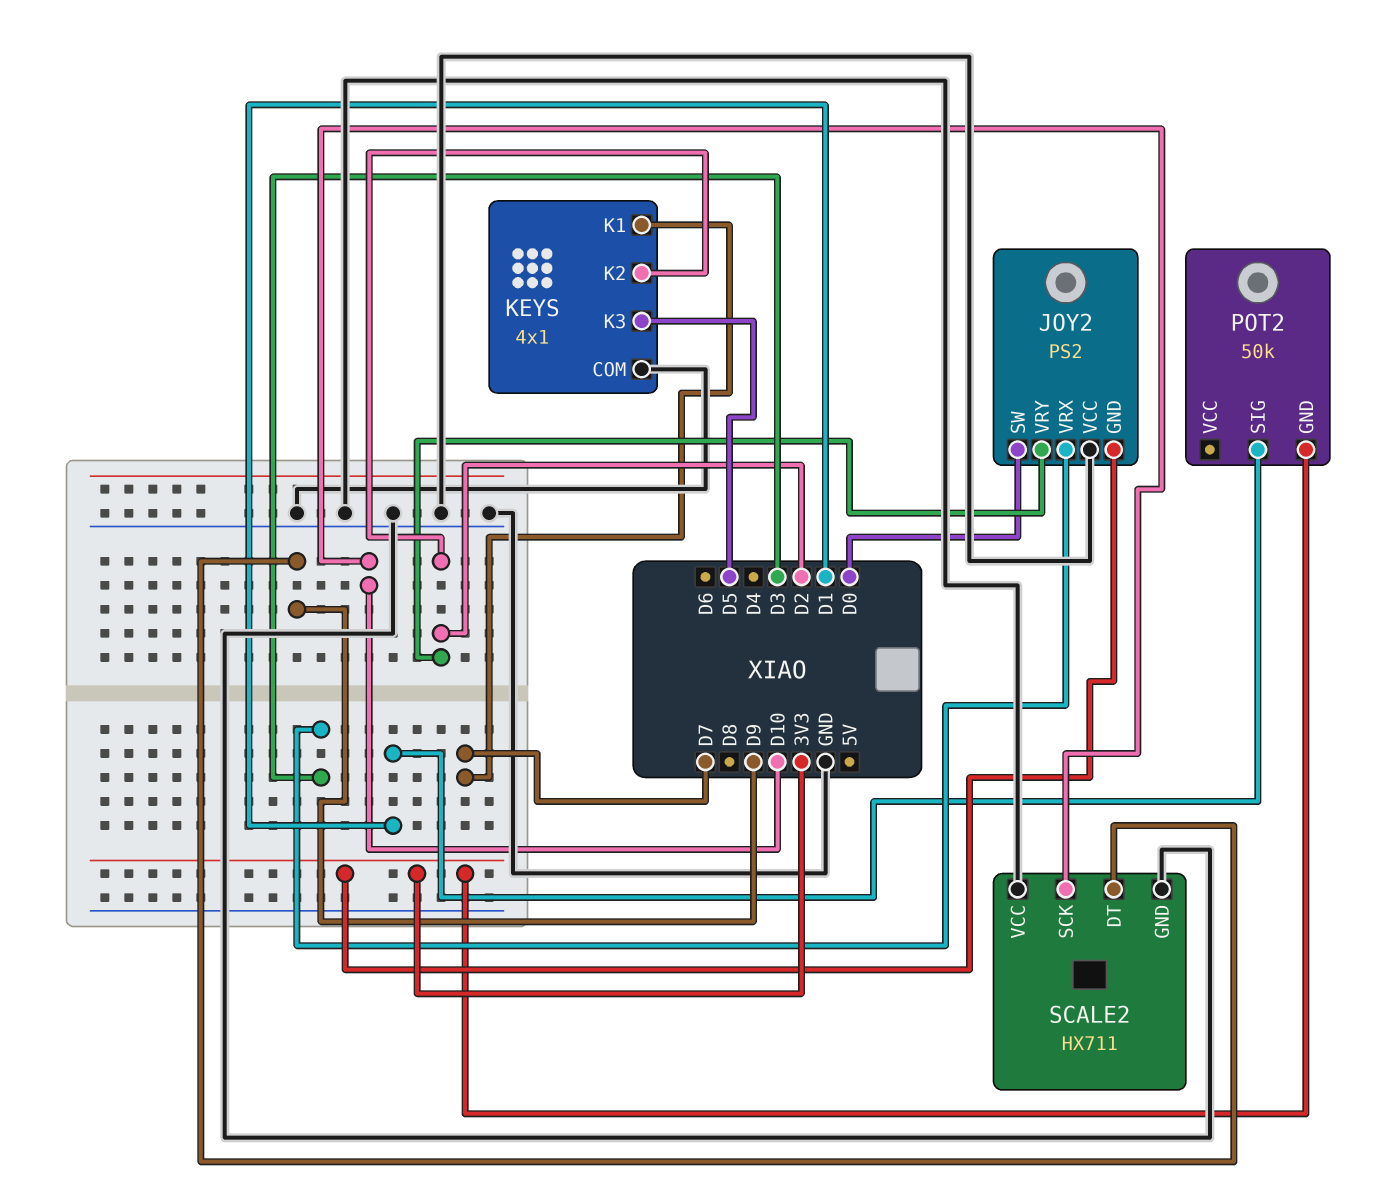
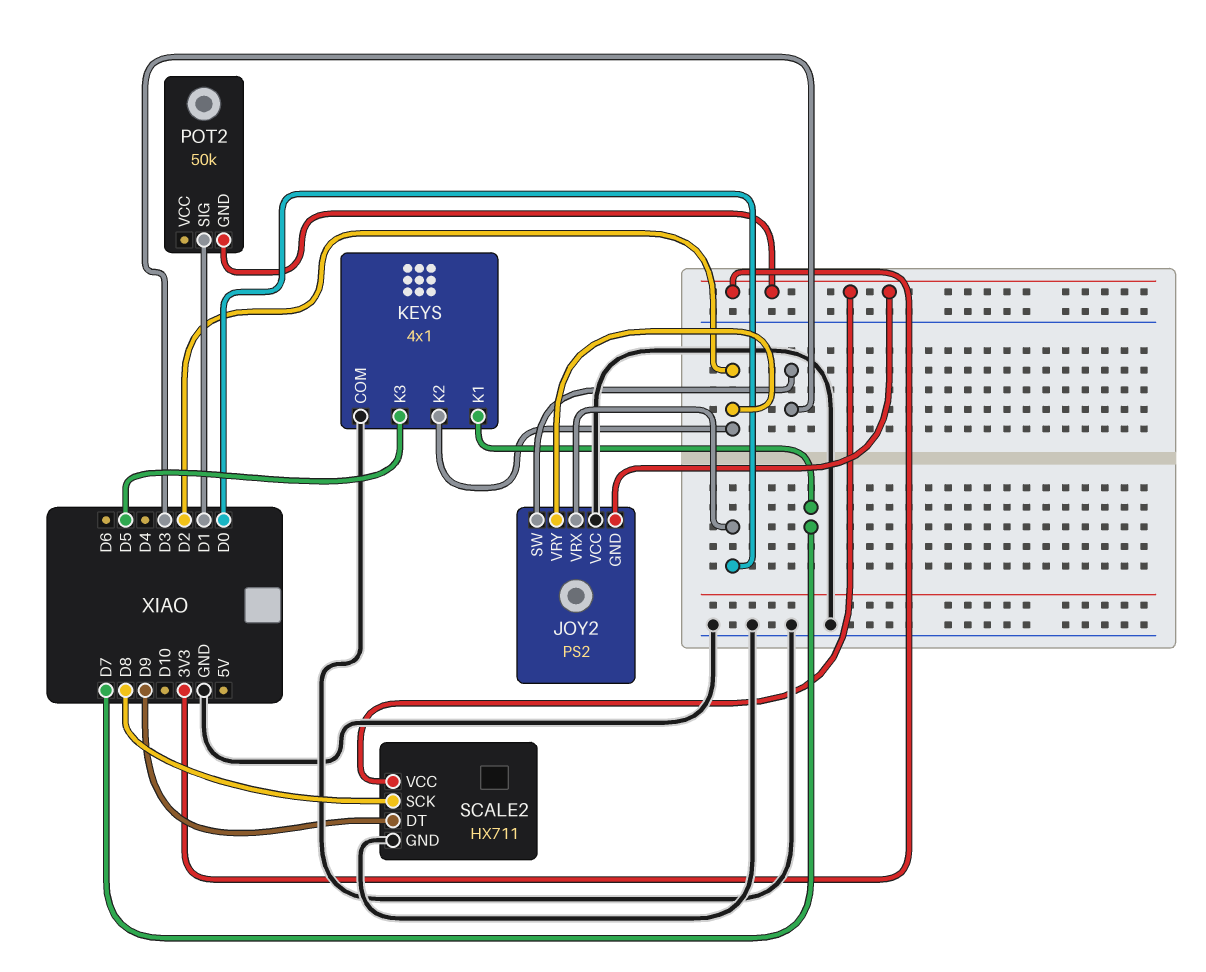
JOY2 pin SW: D0 -> D3
JOY2 pin VRX: D3 -> D0
SCALE2 pin SCK: D10 -> D8
SCALE2 pin VCC: GND -> 3V3

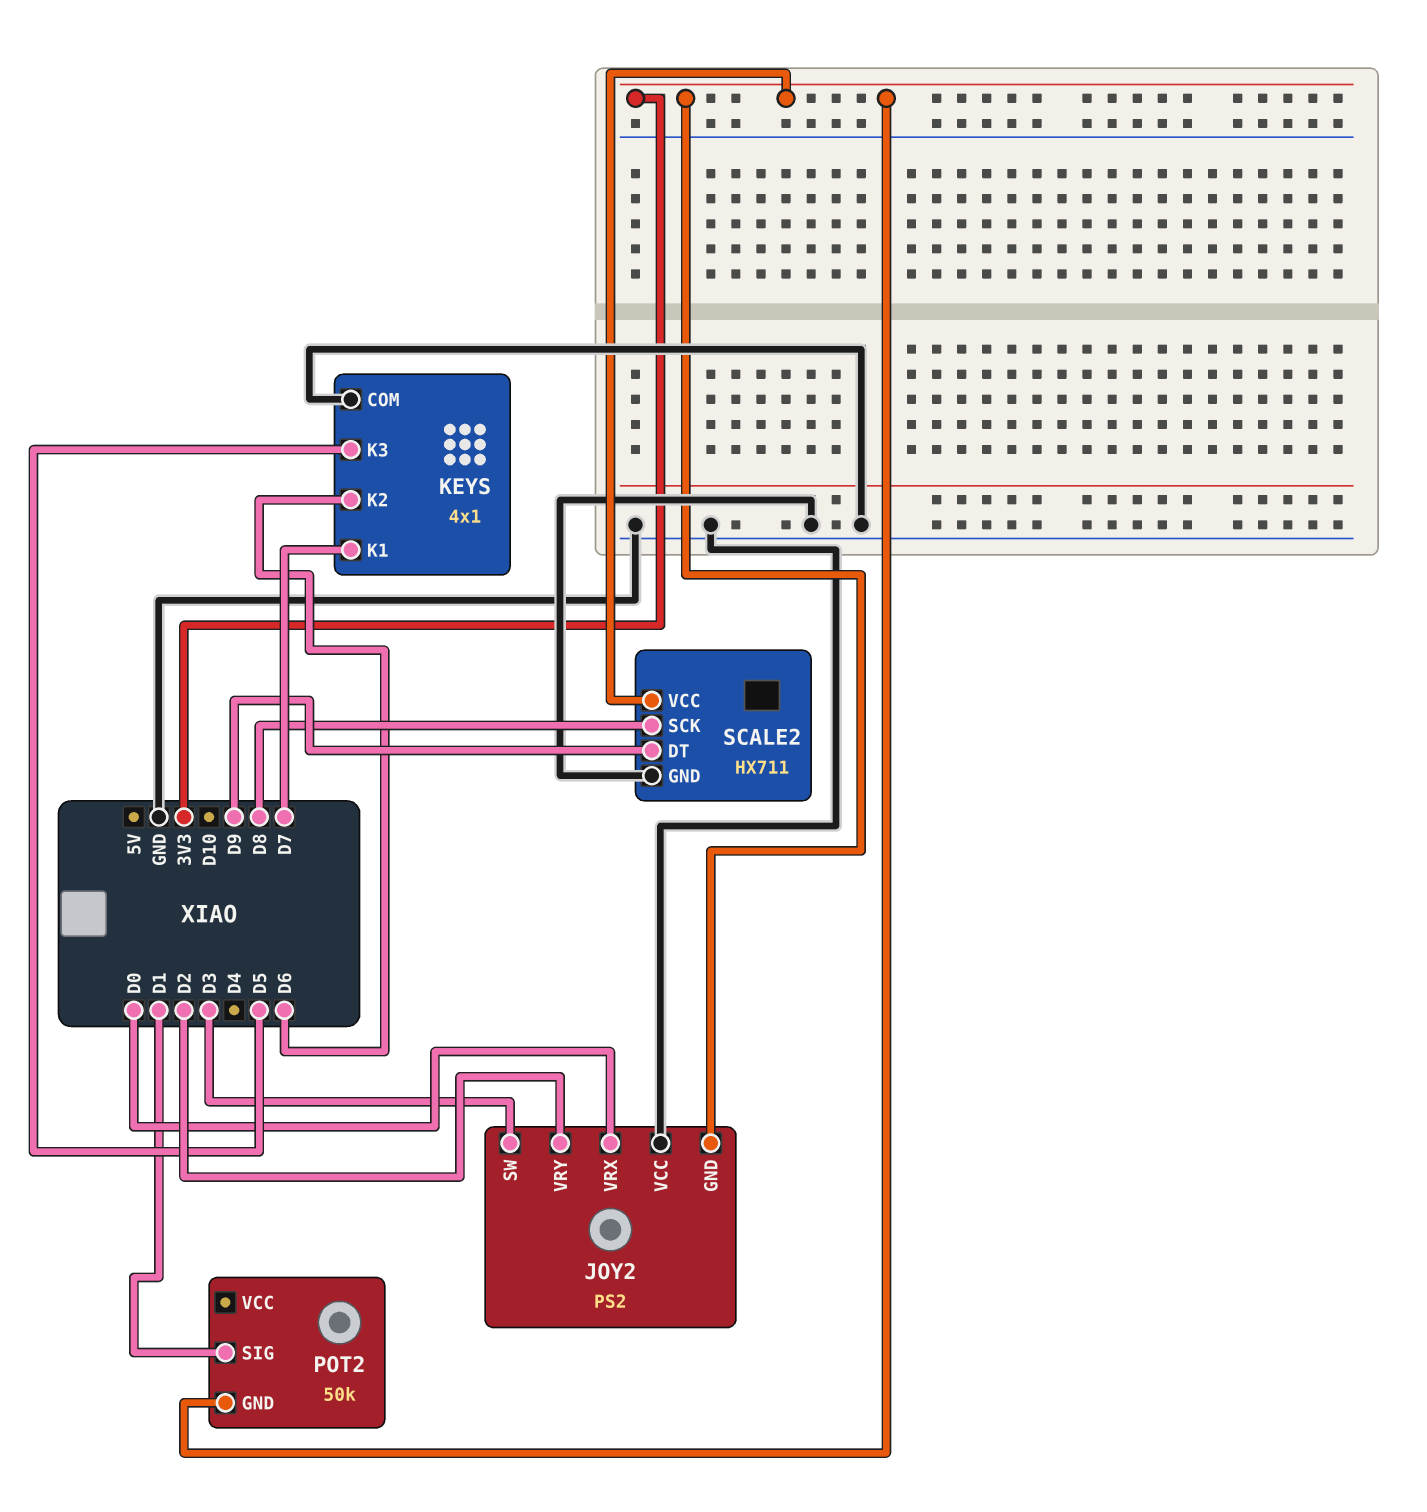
KEYS pin K2: D2 -> D6

